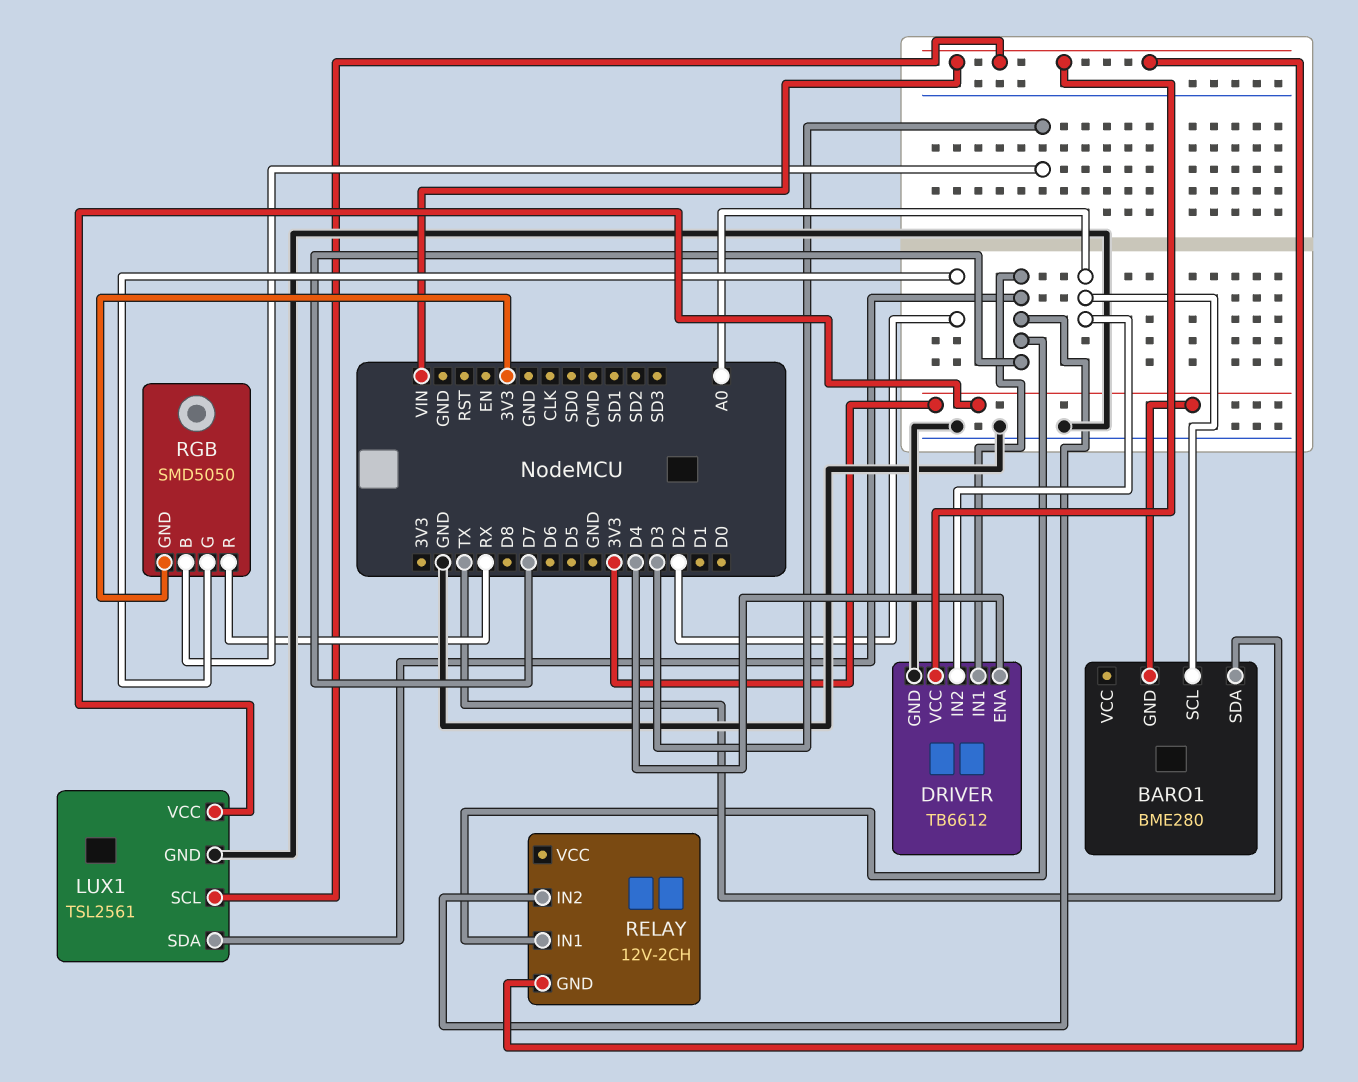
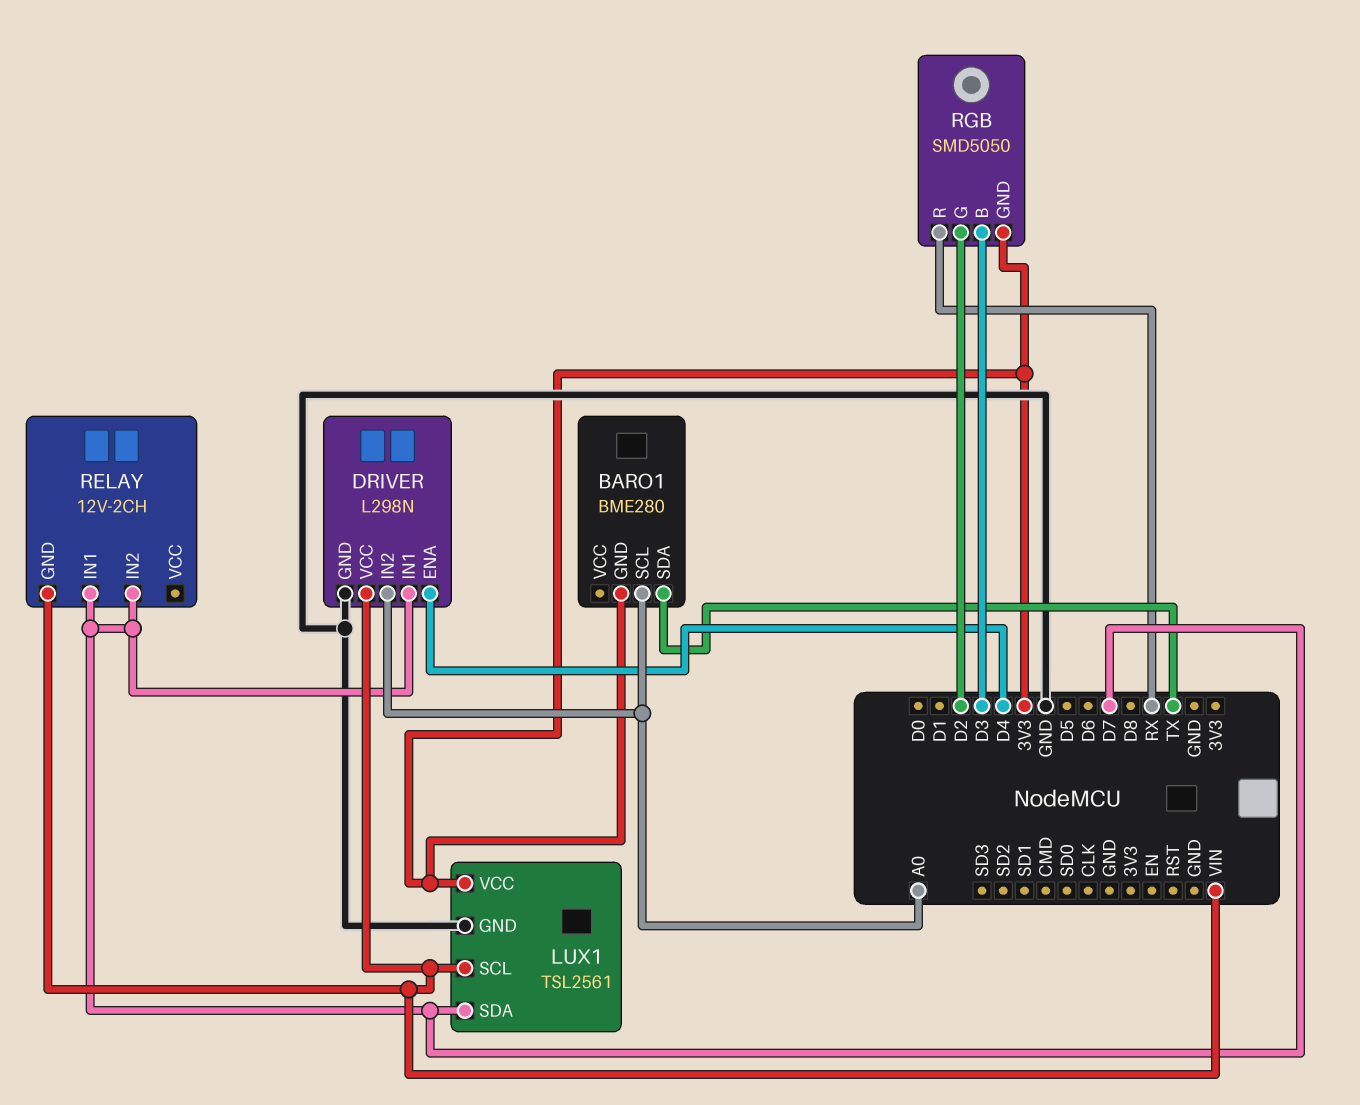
DRIVER: TB6612 -> L298N

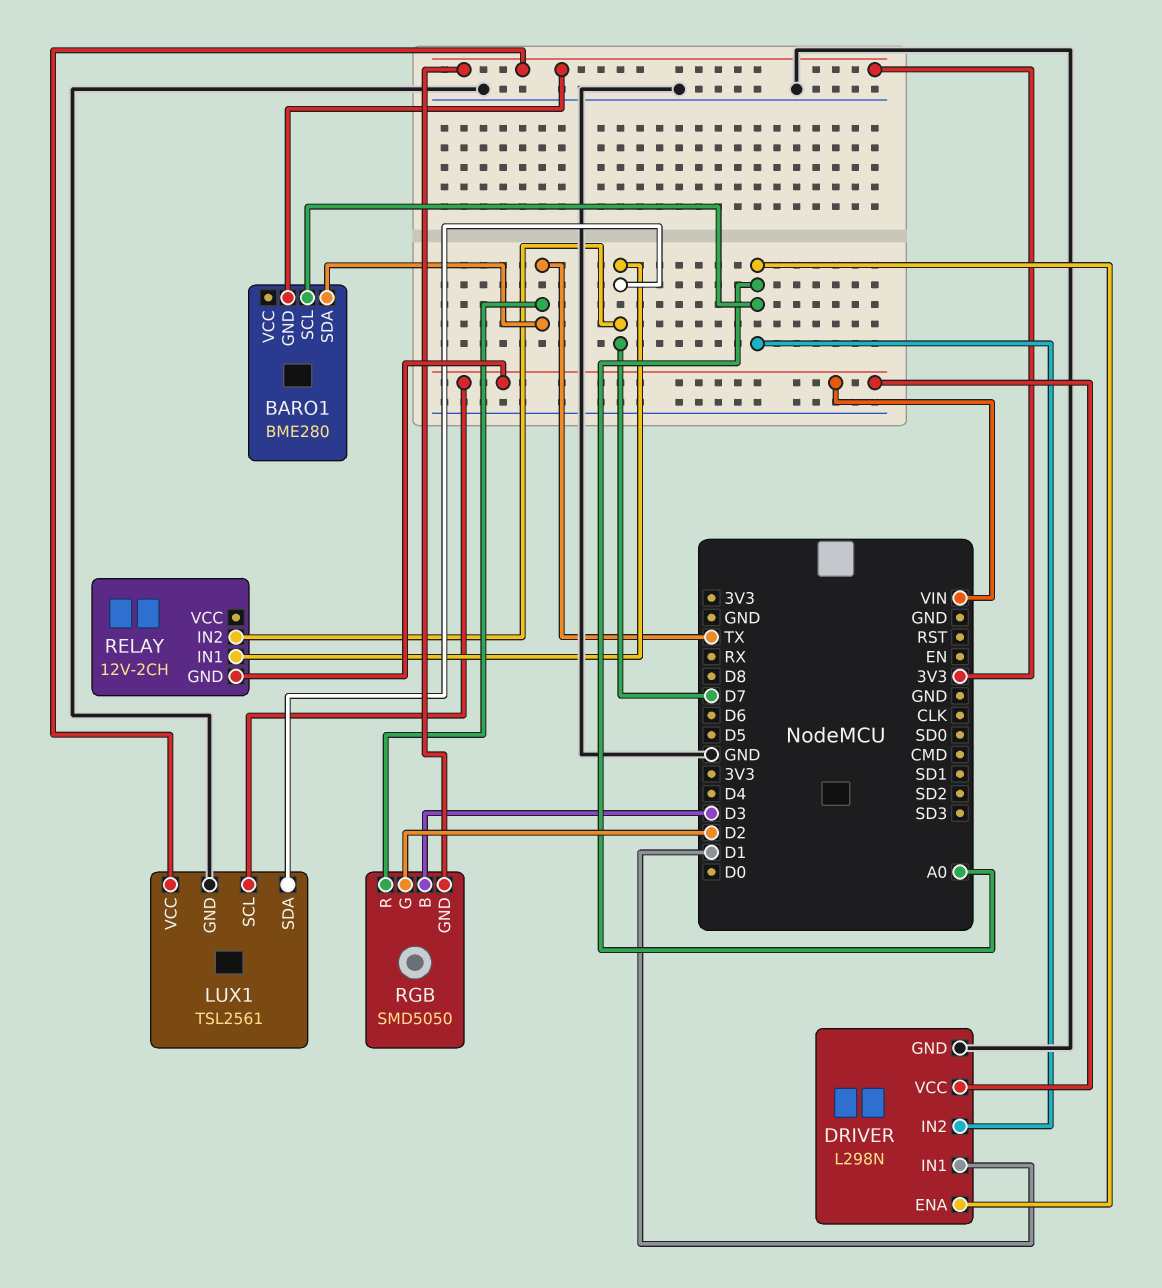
DRIVER pin ENA: D4 -> A0
DRIVER pin IN1: D7 -> D1
RGB pin R: RX -> TX

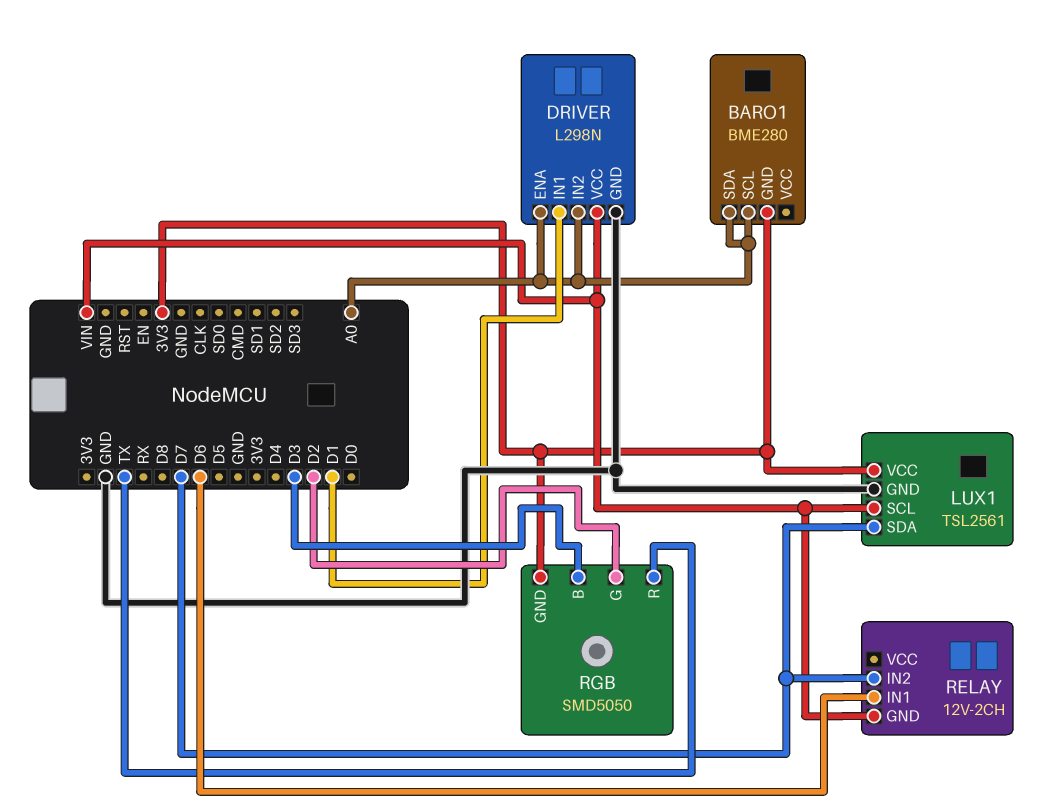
BARO1 pin SDA: TX -> A0
RELAY pin IN1: D7 -> D6

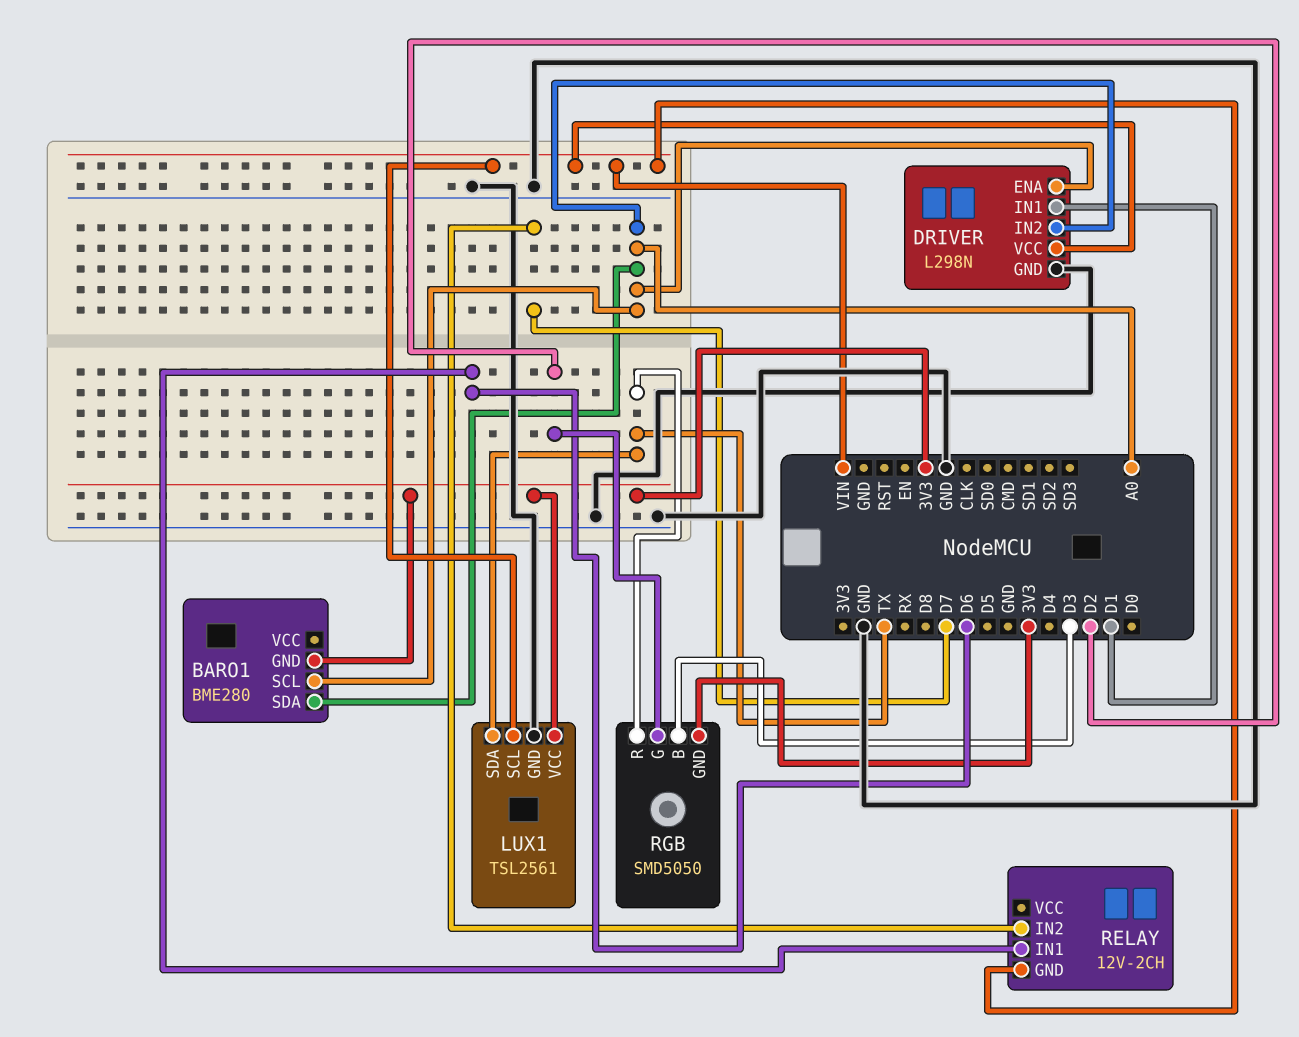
LUX1 pin SDA: D7 -> TX

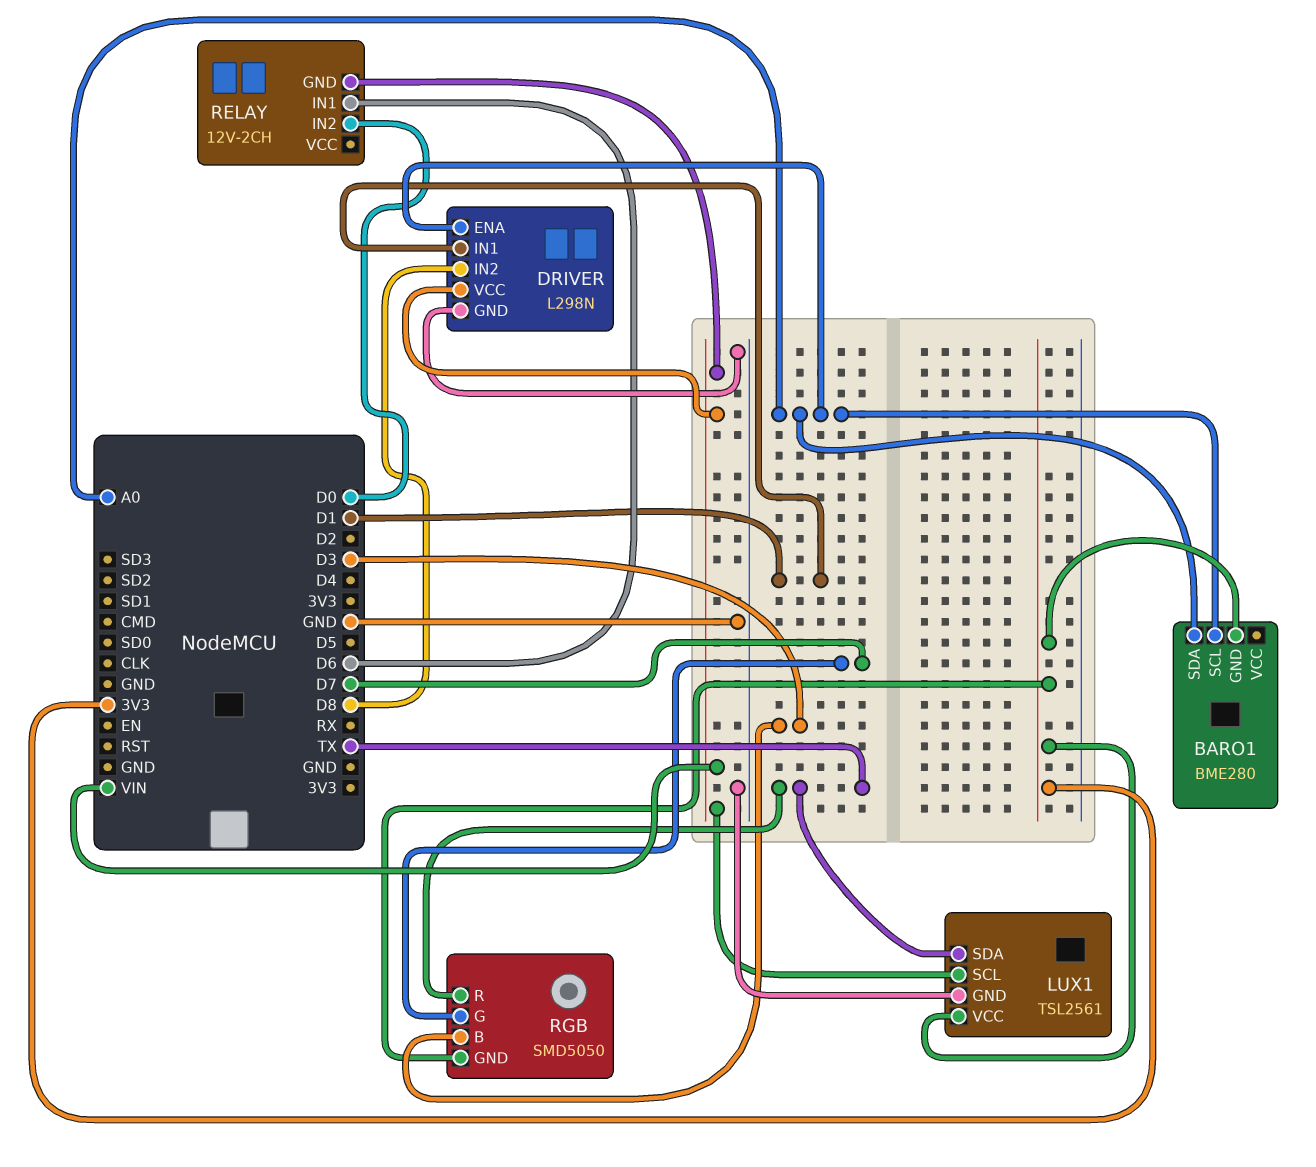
DRIVER pin IN2: A0 -> D8
RELAY pin IN2: D7 -> D0
RGB pin G: D2 -> D7

